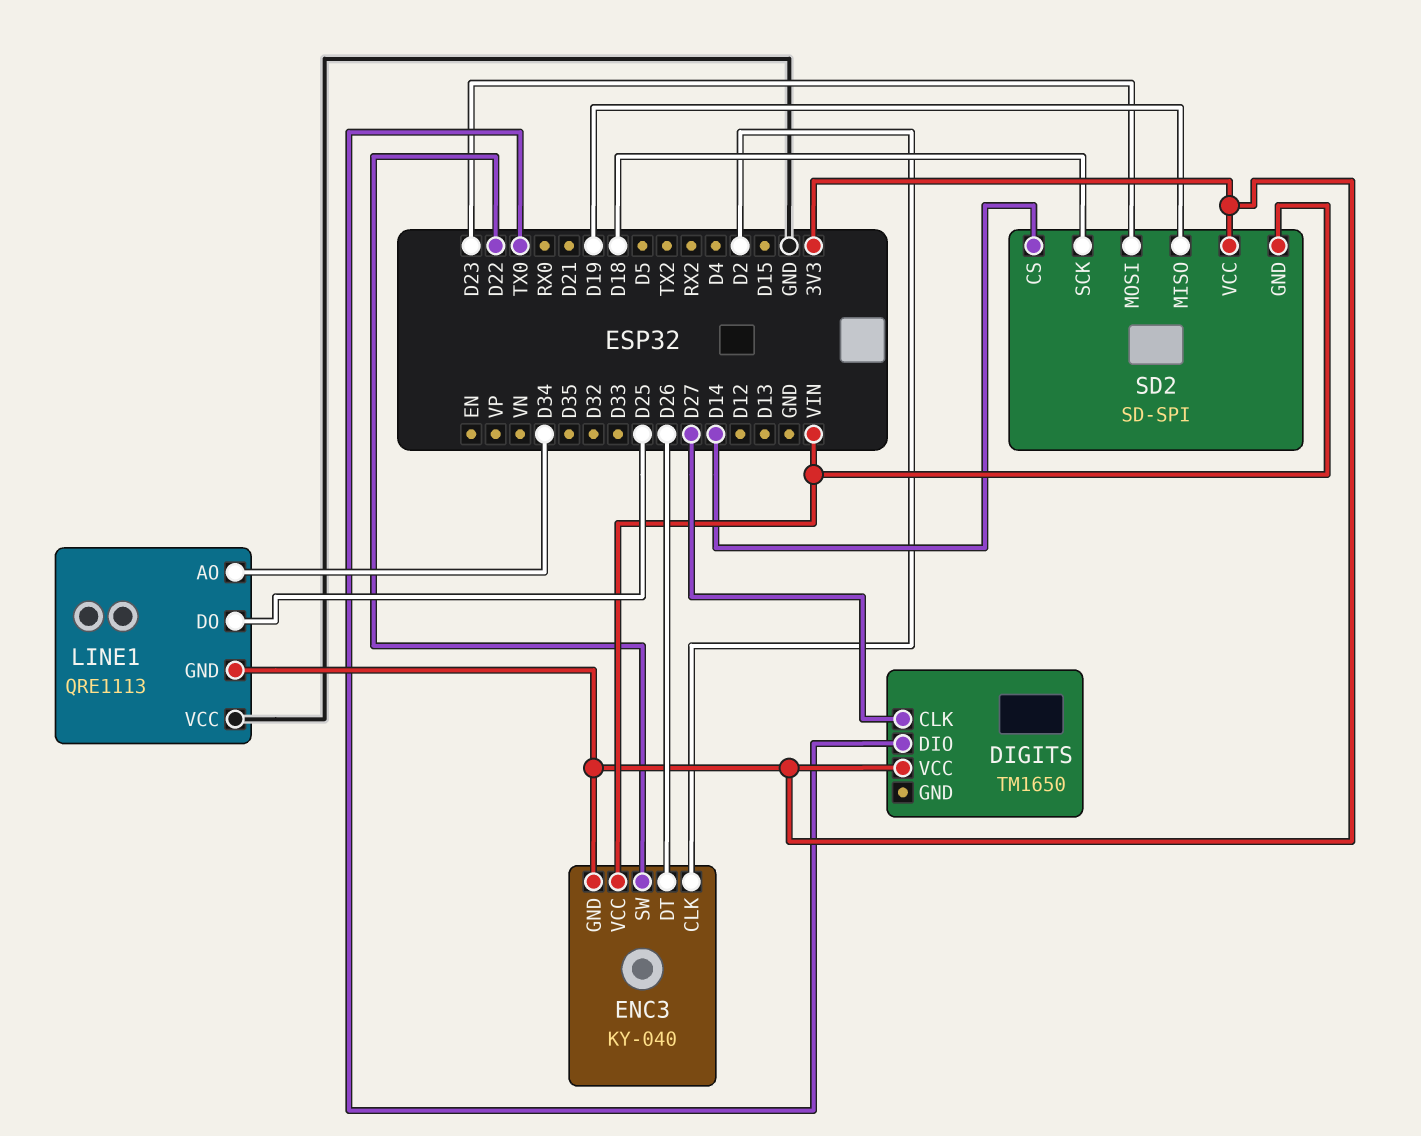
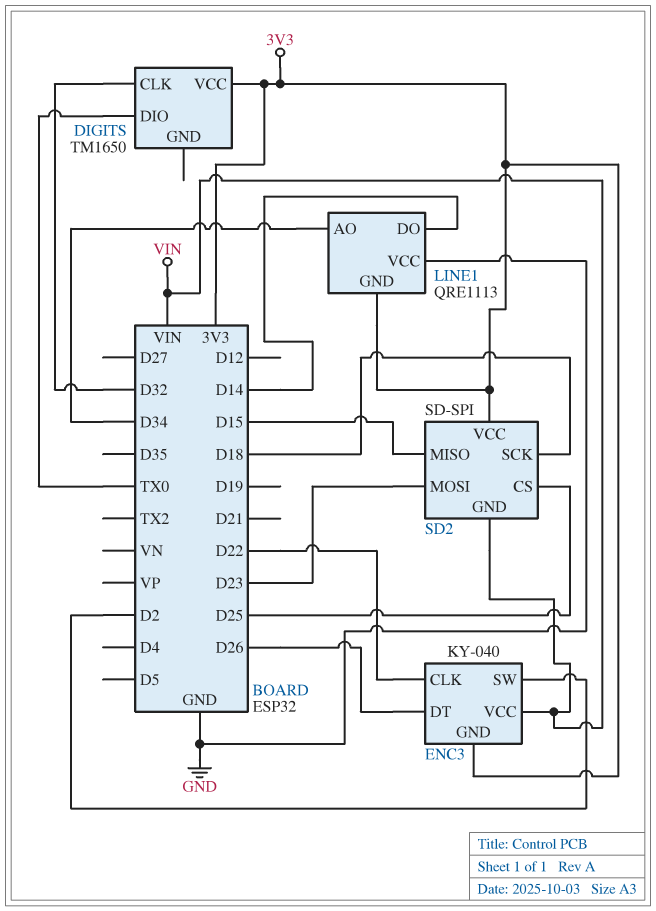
DIGITS pin CLK: D27 -> D32
ENC3 pin CLK: D2 -> D22
ENC3 pin SW: D22 -> D2
LINE1 pin DO: D25 -> D14
SD2 pin CS: D14 -> D25
SD2 pin MISO: D19 -> D15

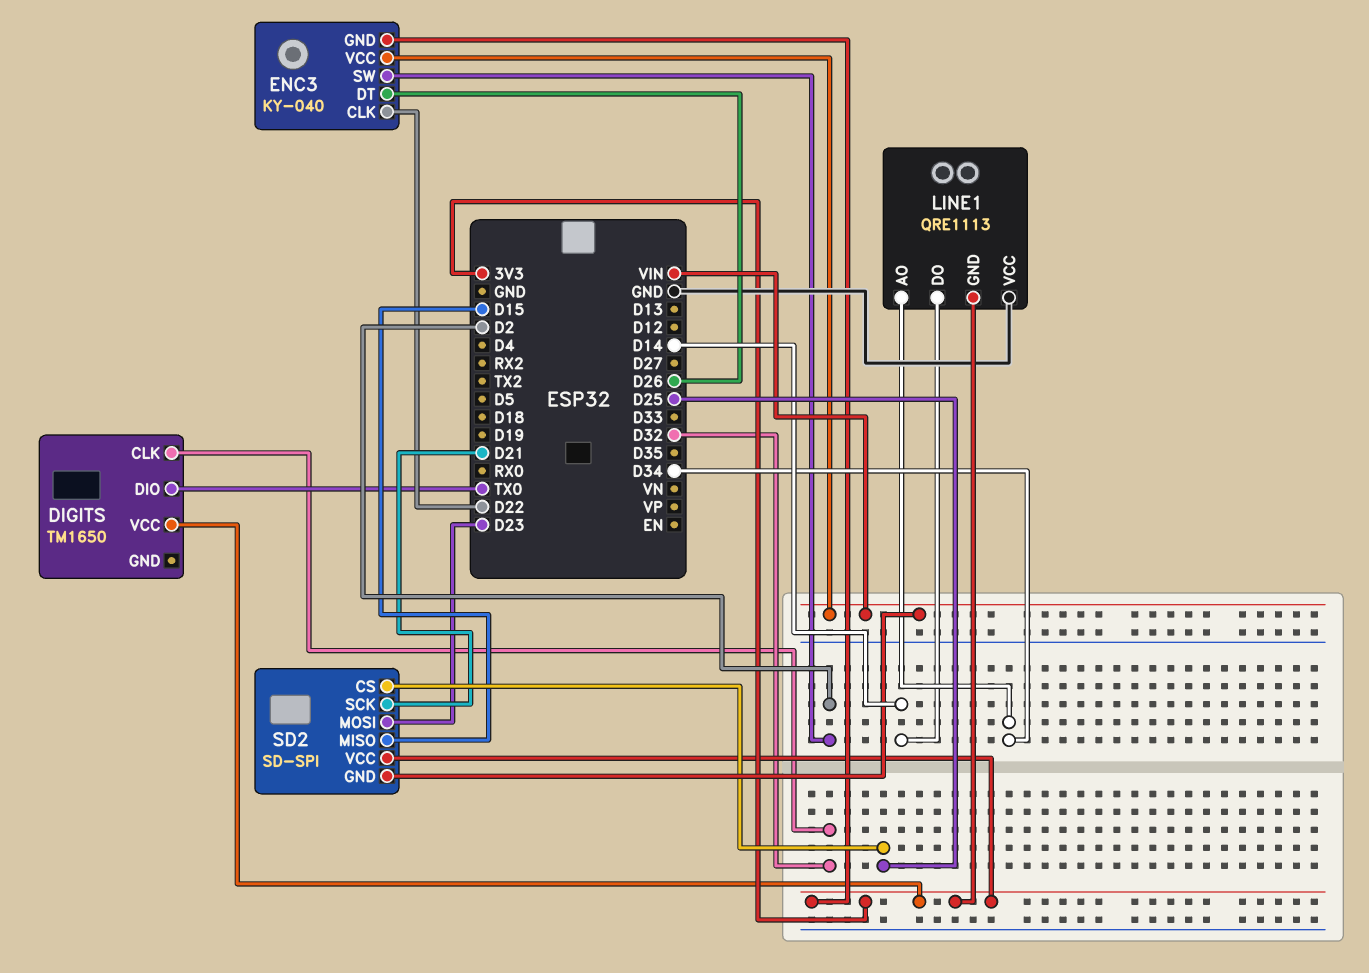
SD2 pin SCK: D18 -> D21

